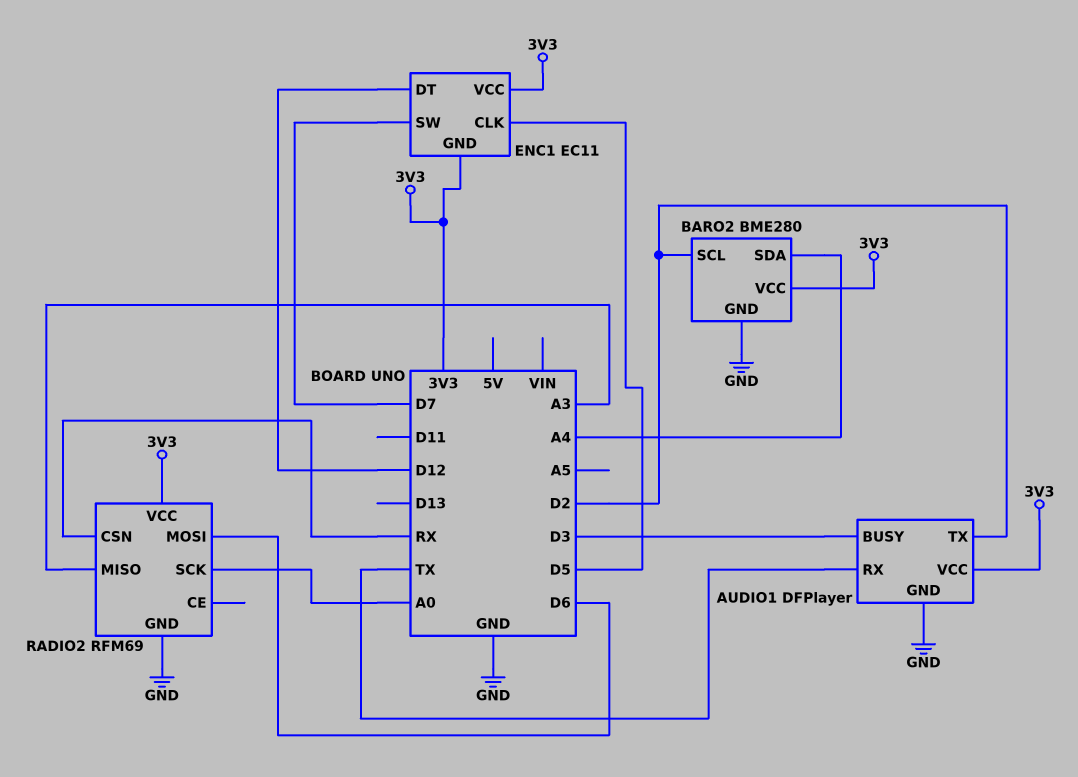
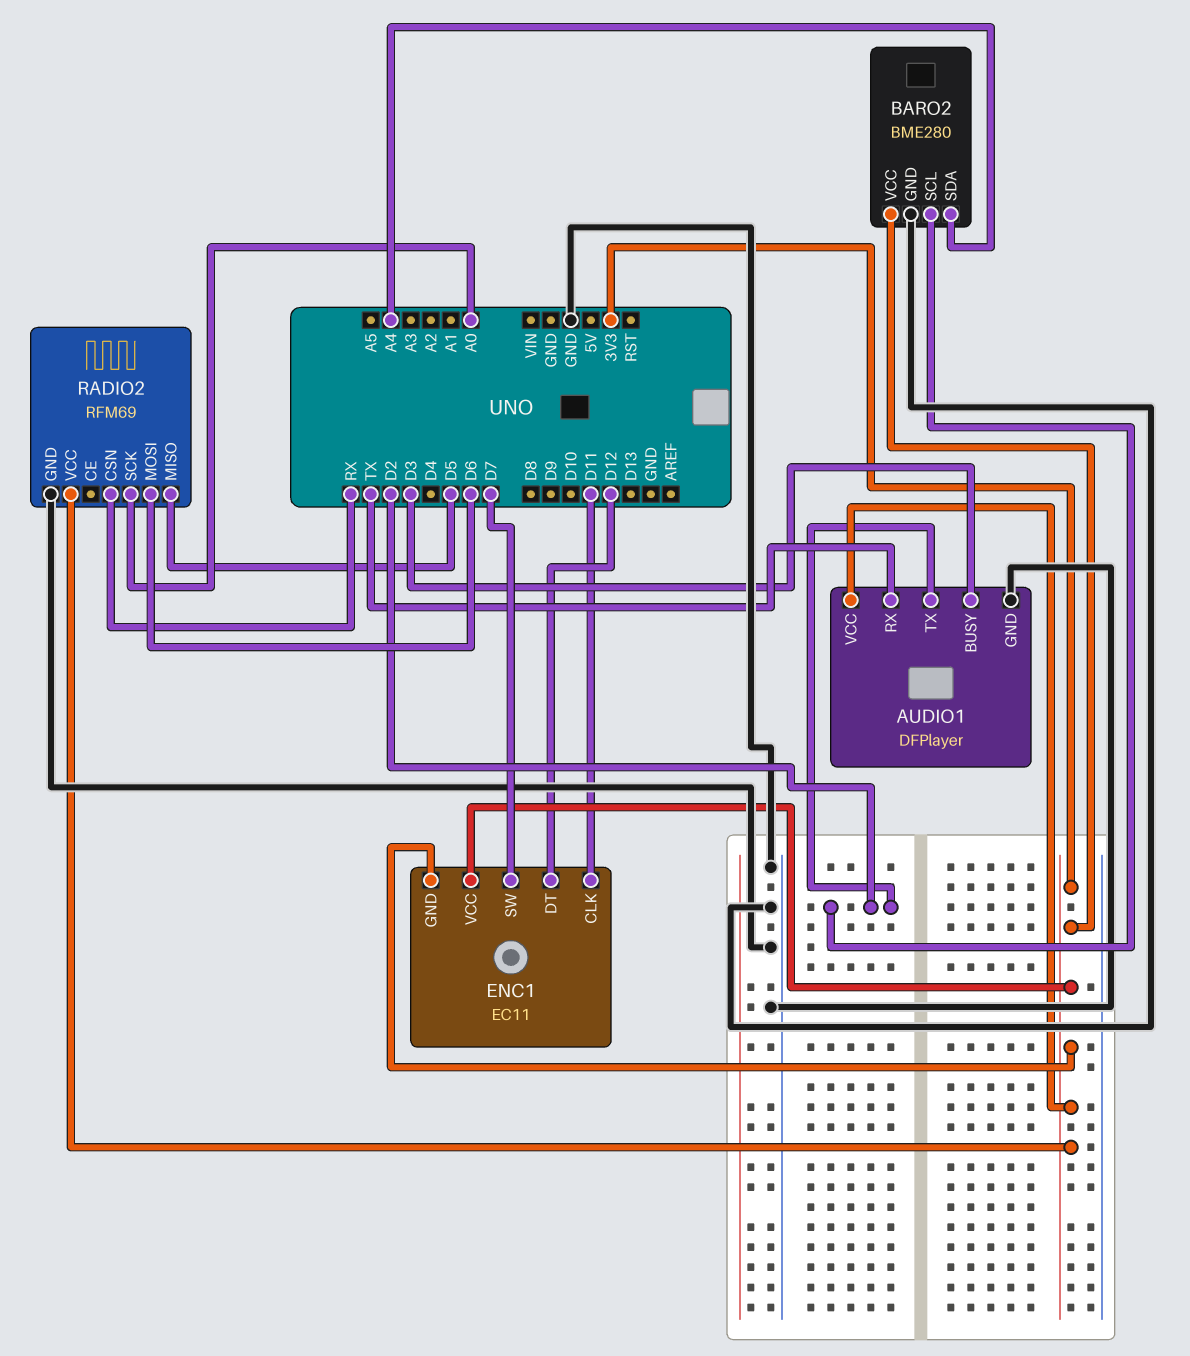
ENC1 pin CLK: D5 -> D11
RADIO2 pin MISO: A3 -> D5

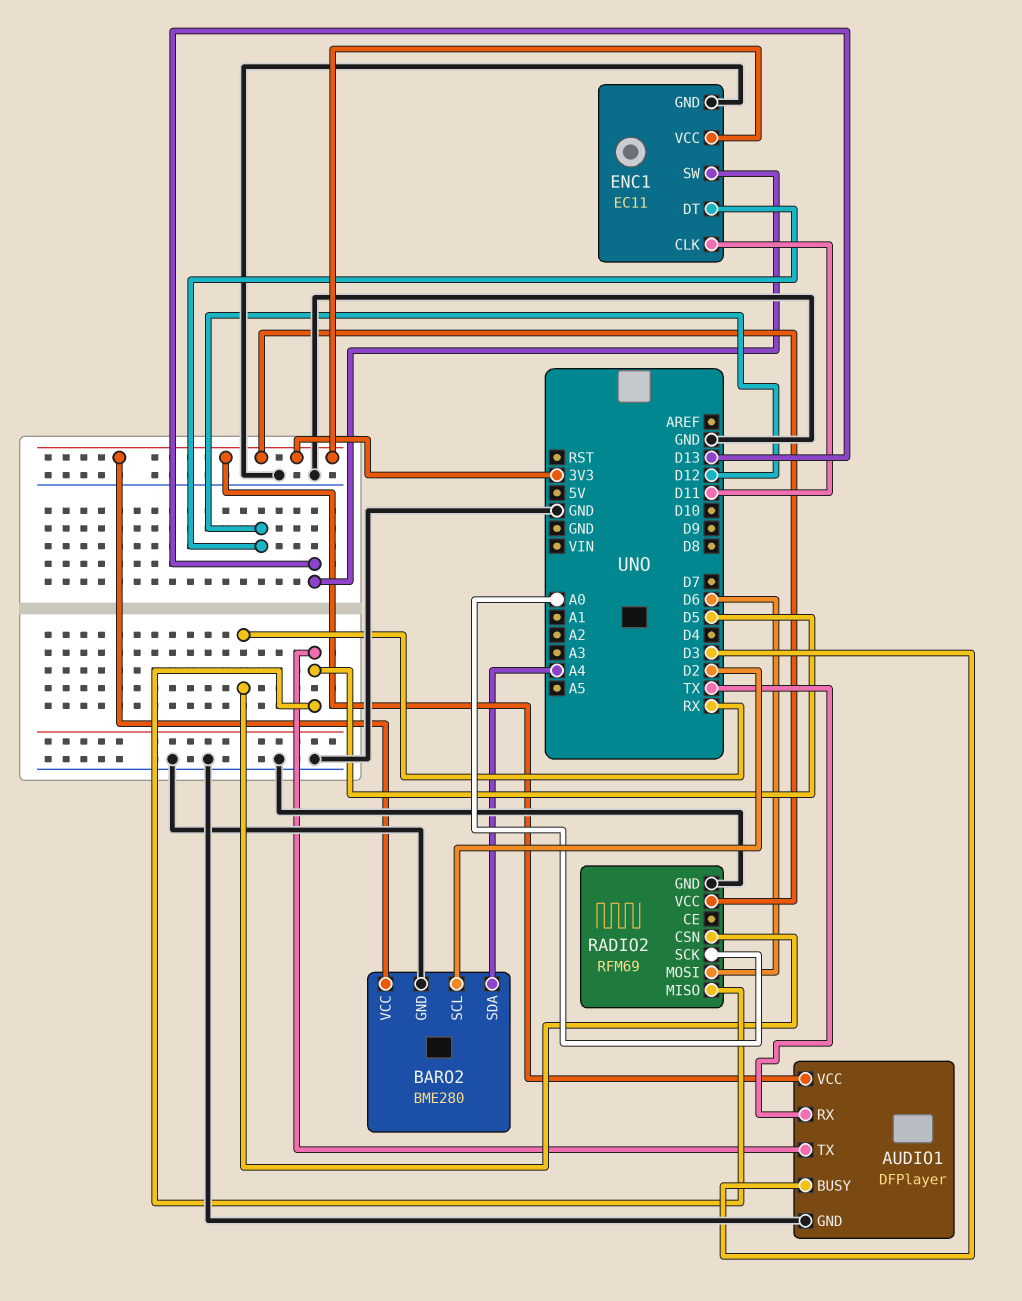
AUDIO1 pin TX: D2 -> D5
ENC1 pin GND: 3V3 -> GND
ENC1 pin SW: D7 -> D13

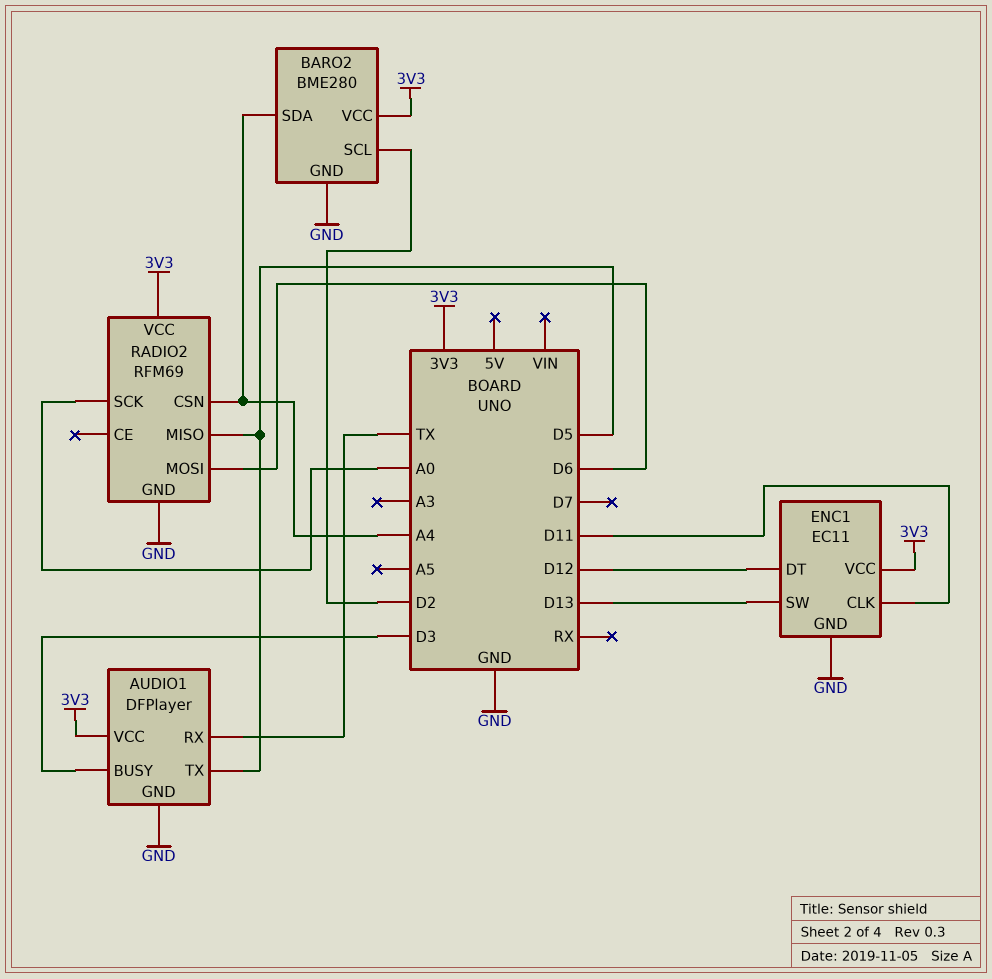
RADIO2 pin CSN: RX -> A4

